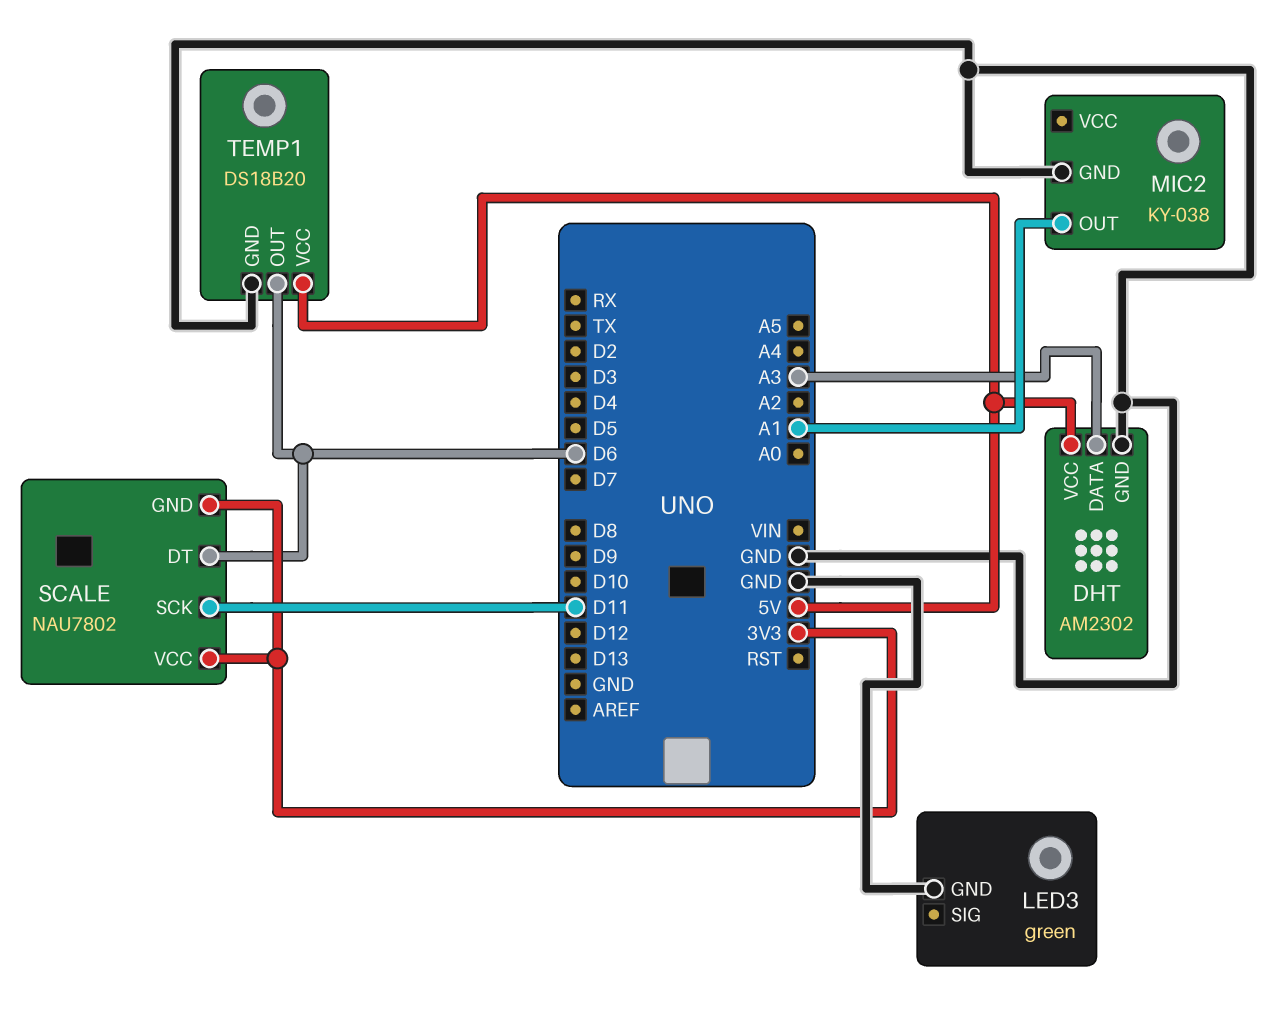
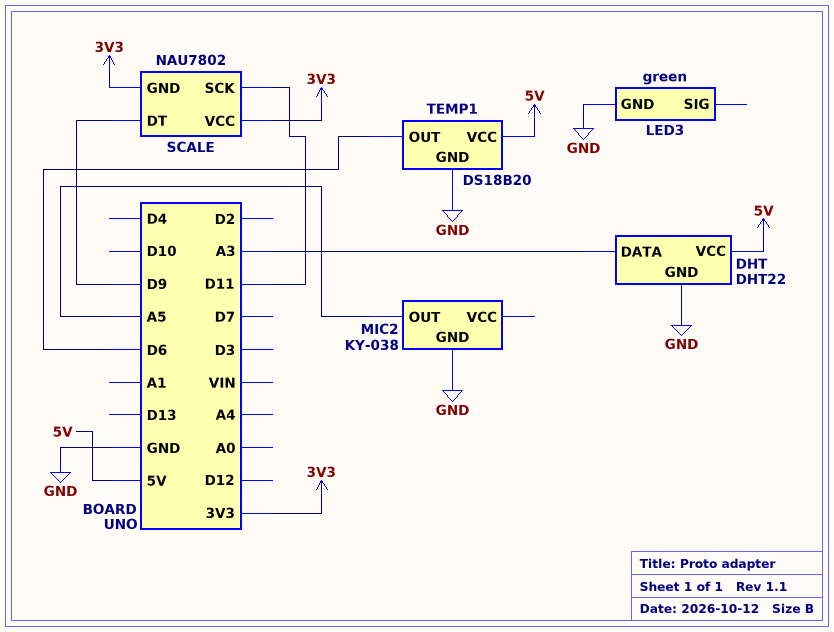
DHT: AM2302 -> DHT22
MIC2 pin OUT: A1 -> A5
SCALE pin DT: D6 -> D9

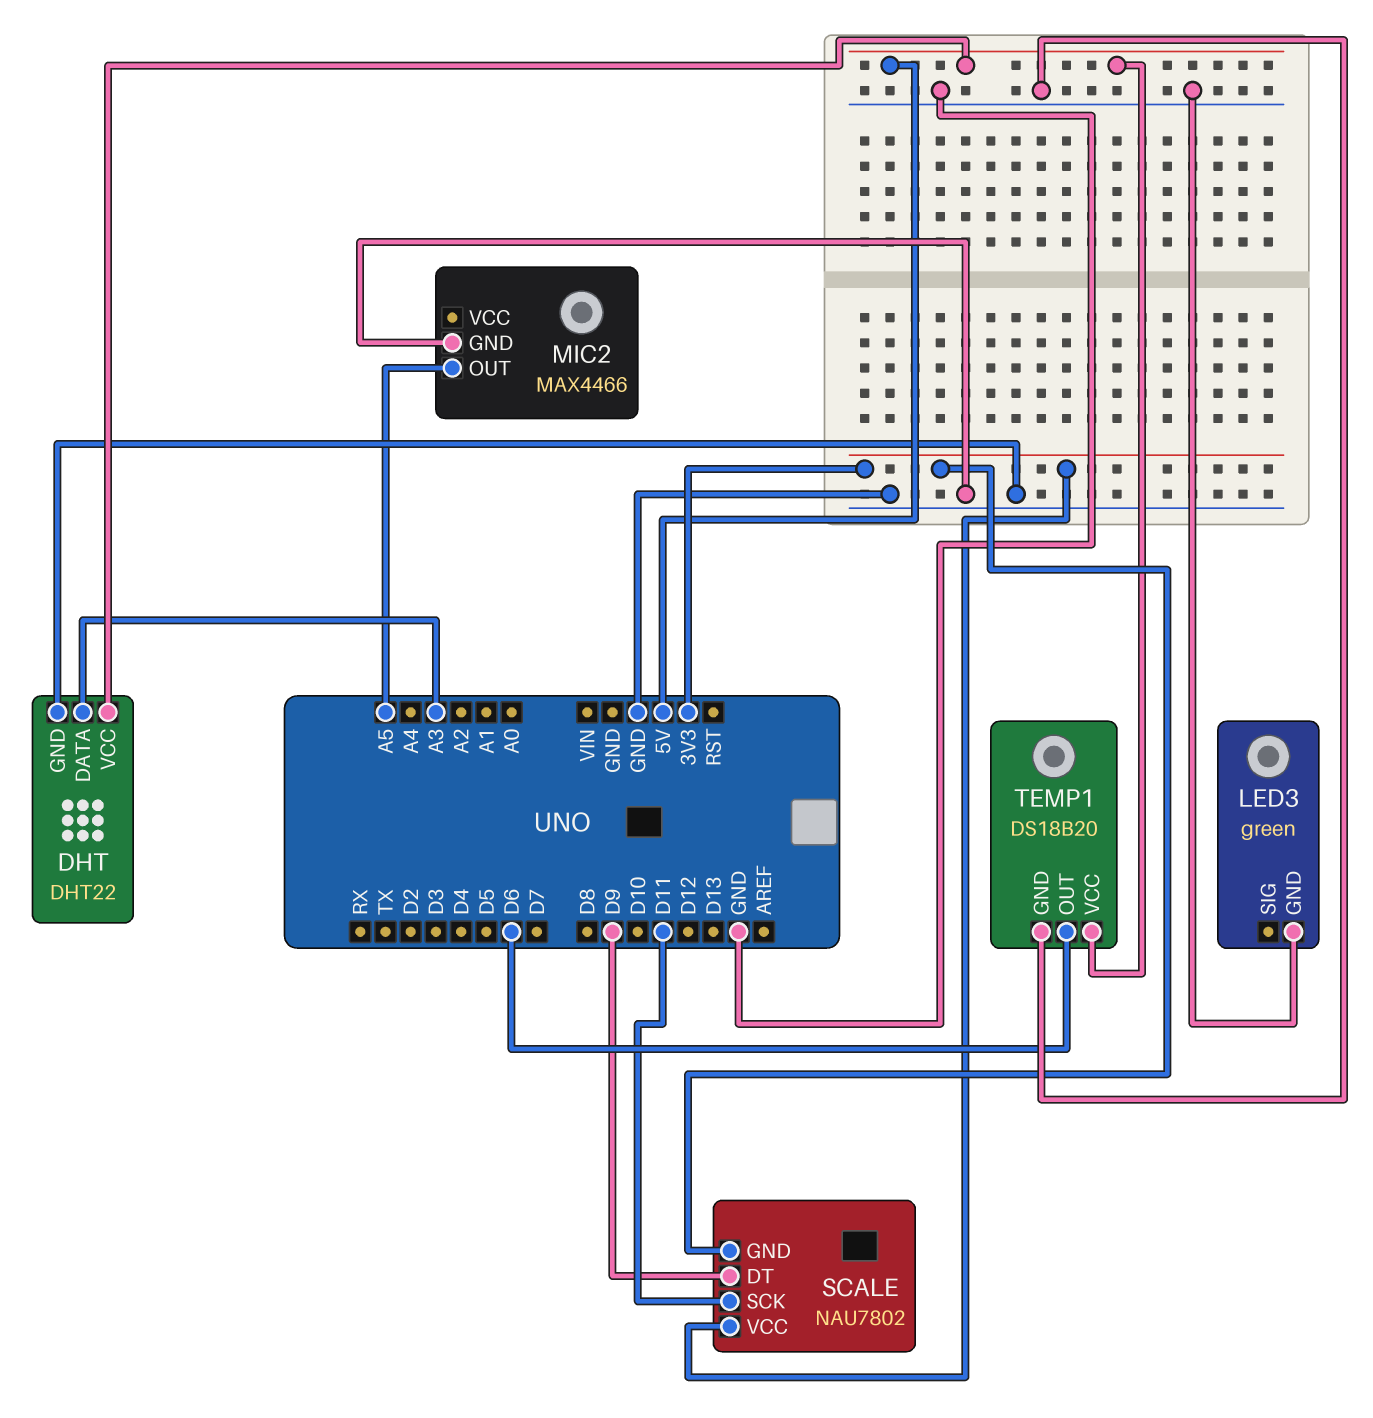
MIC2: KY-038 -> MAX4466

